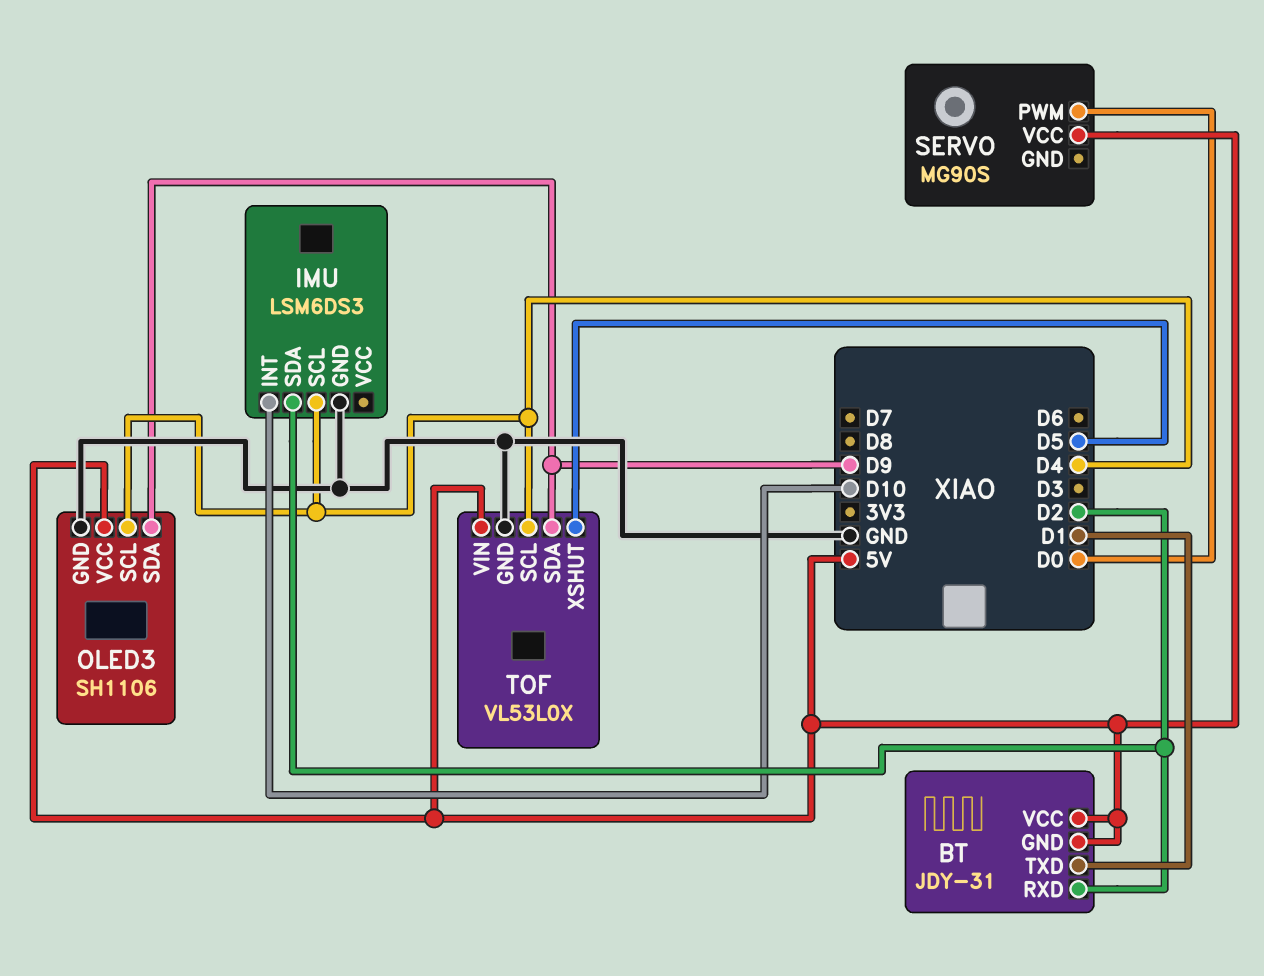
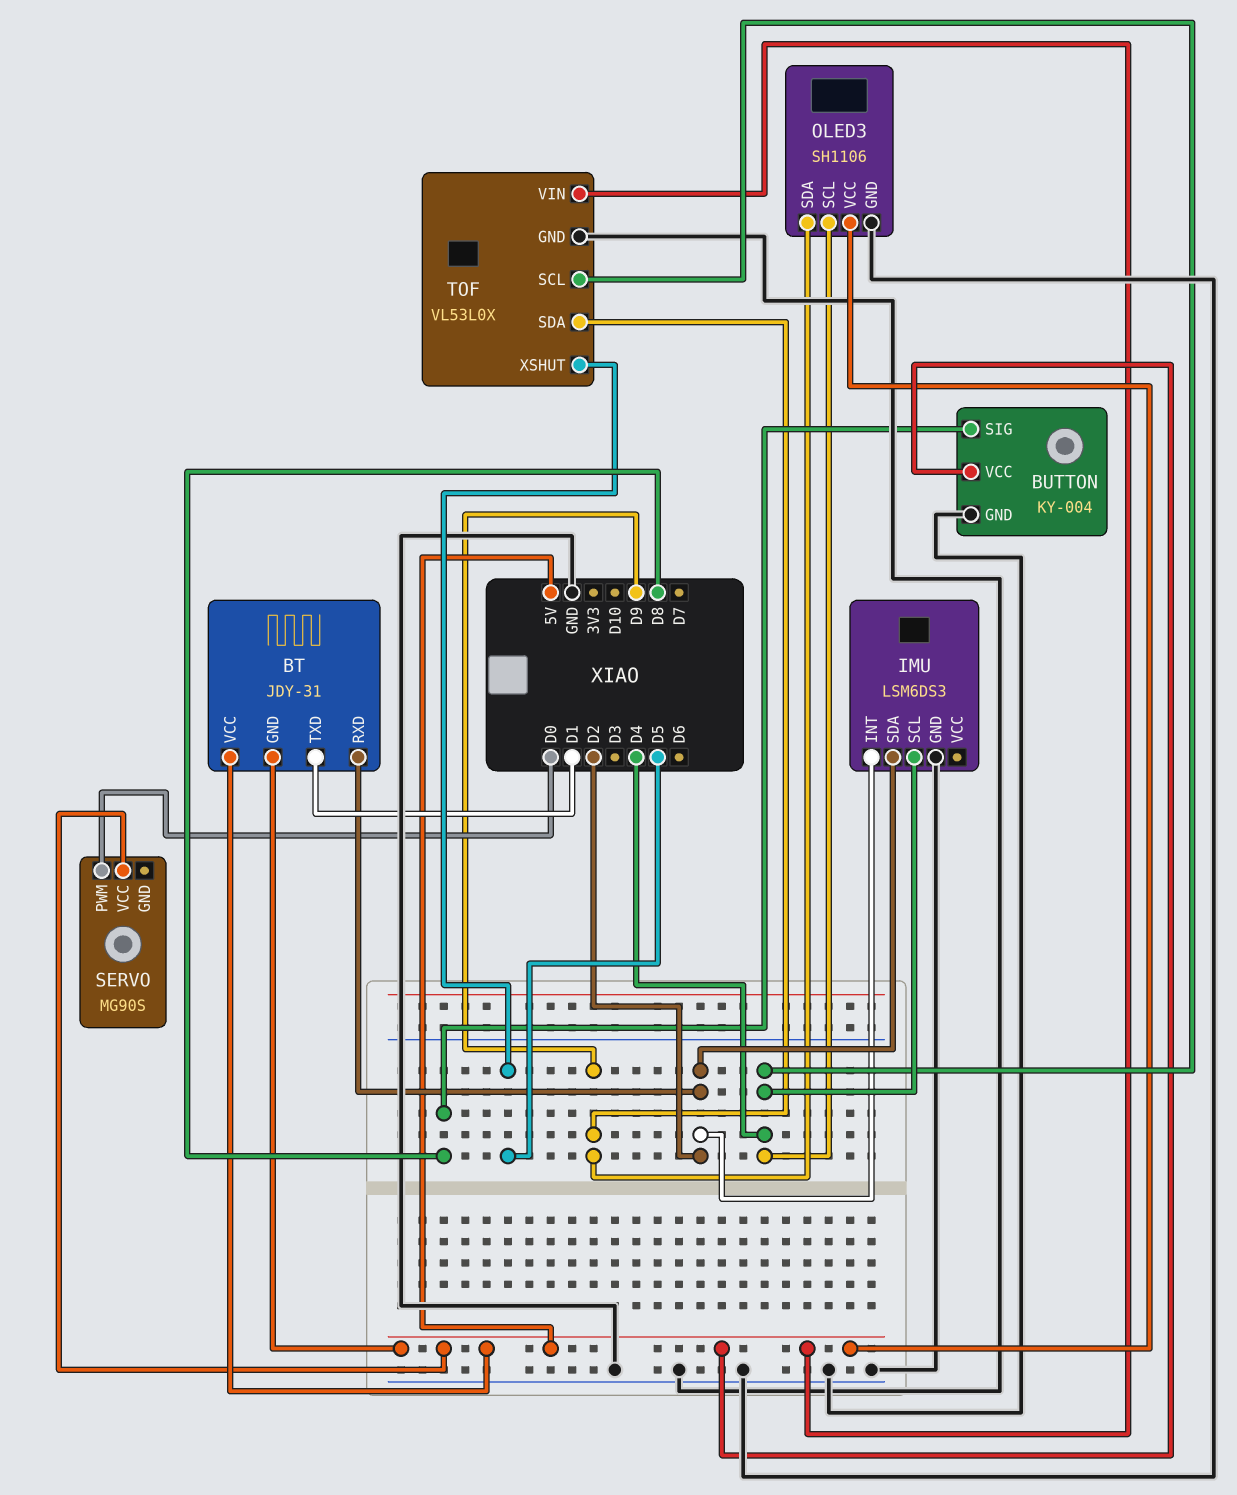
BUTTON: none -> KY-004
BUTTON pin GND: none -> GND
BUTTON pin SIG: none -> D8
BUTTON pin VCC: none -> 5V
IMU pin INT: D10 -> D2

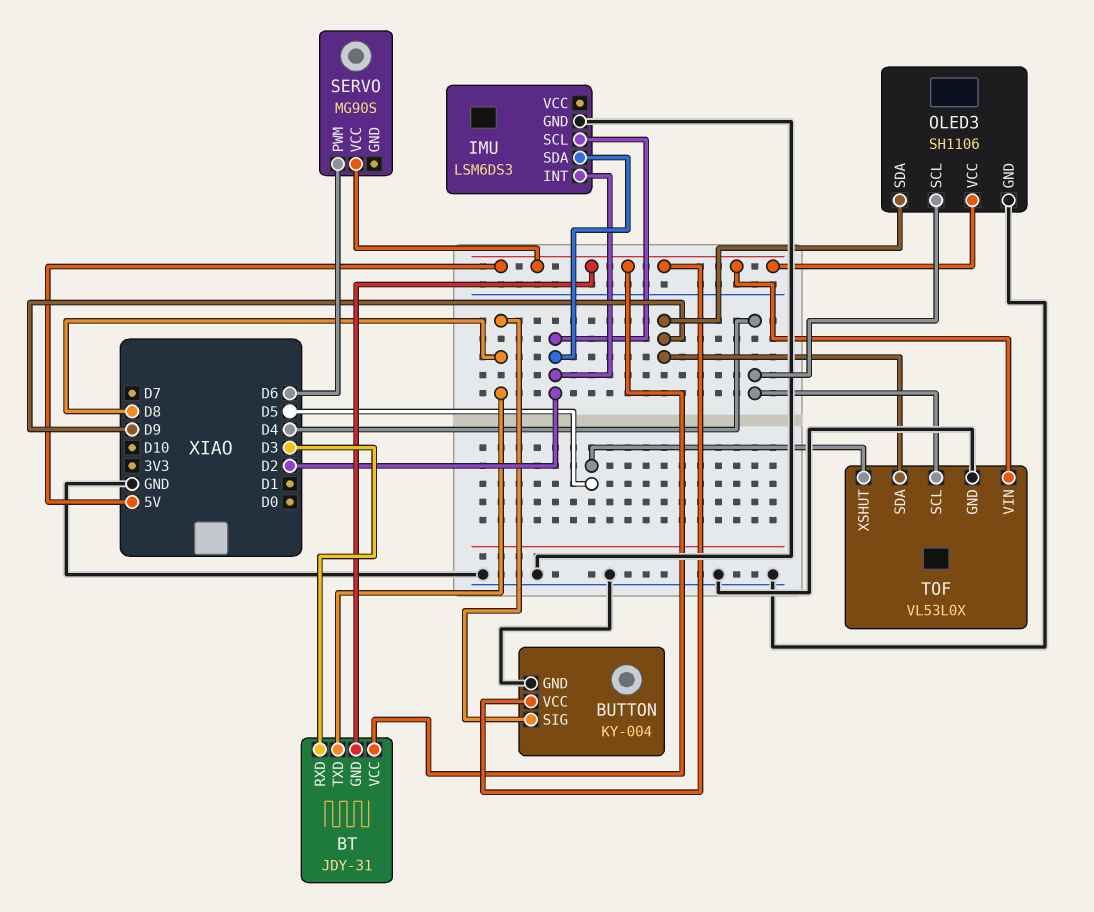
BT pin RXD: D2 -> D3
BT pin TXD: D1 -> D8
IMU pin SCL: D4 -> D2
SERVO pin PWM: D0 -> D6

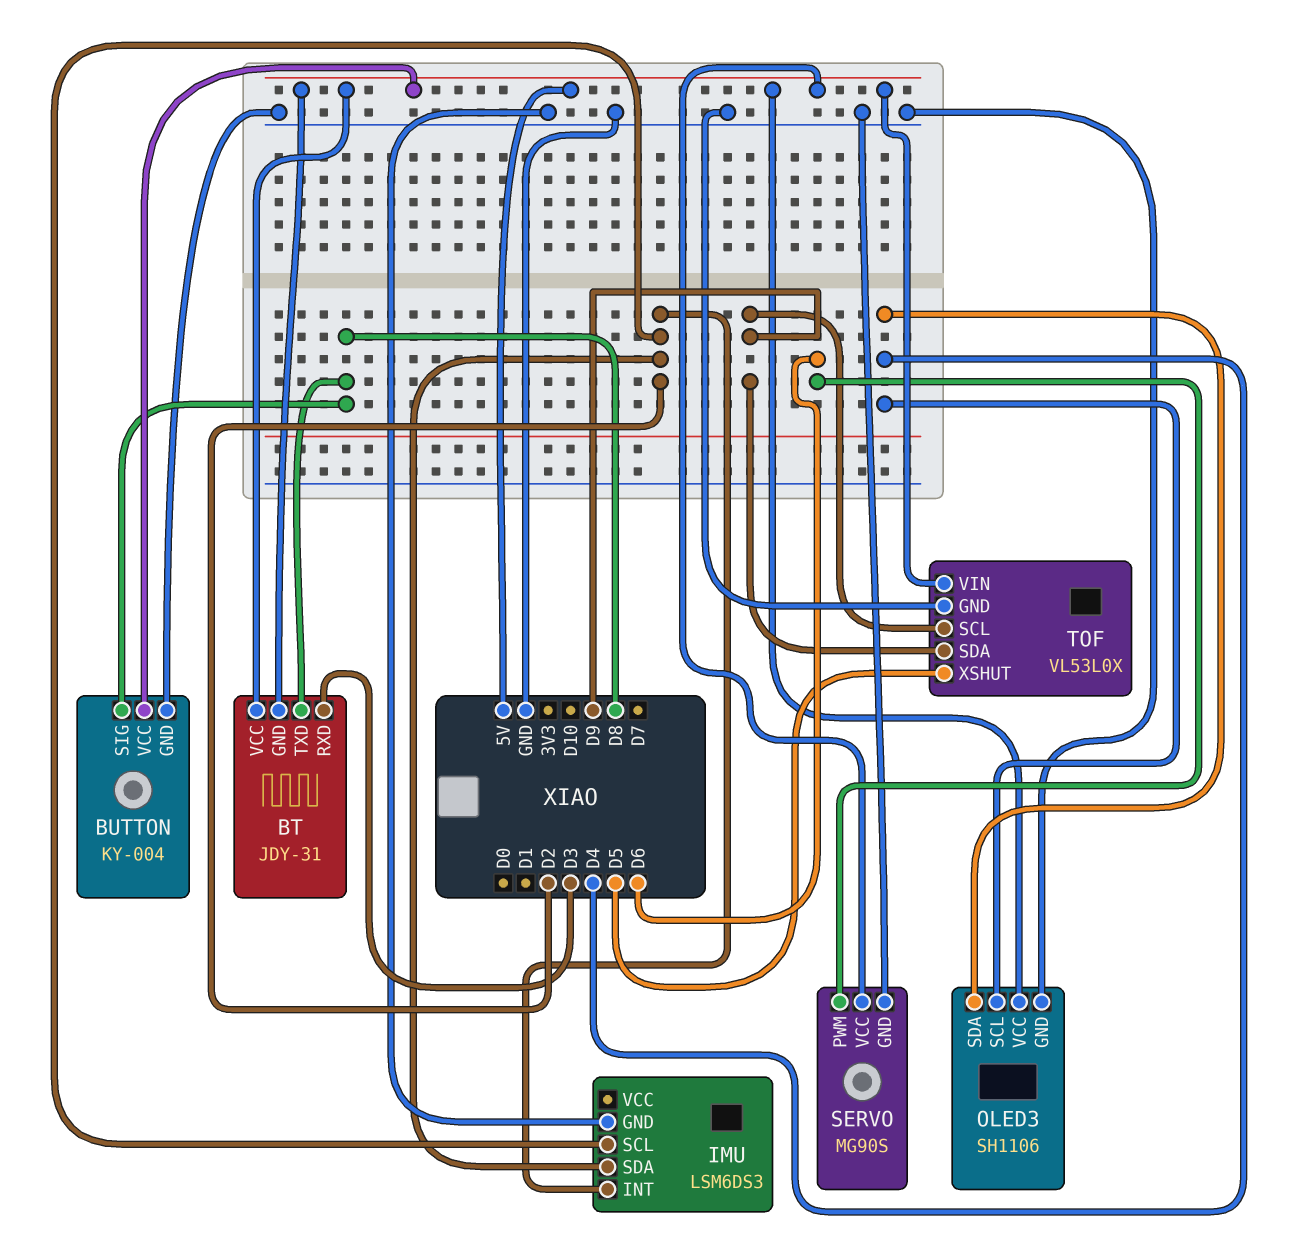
OLED3 pin SDA: D9 -> D4
SERVO pin GND: none -> GND
TOF pin SCL: D4 -> D9

